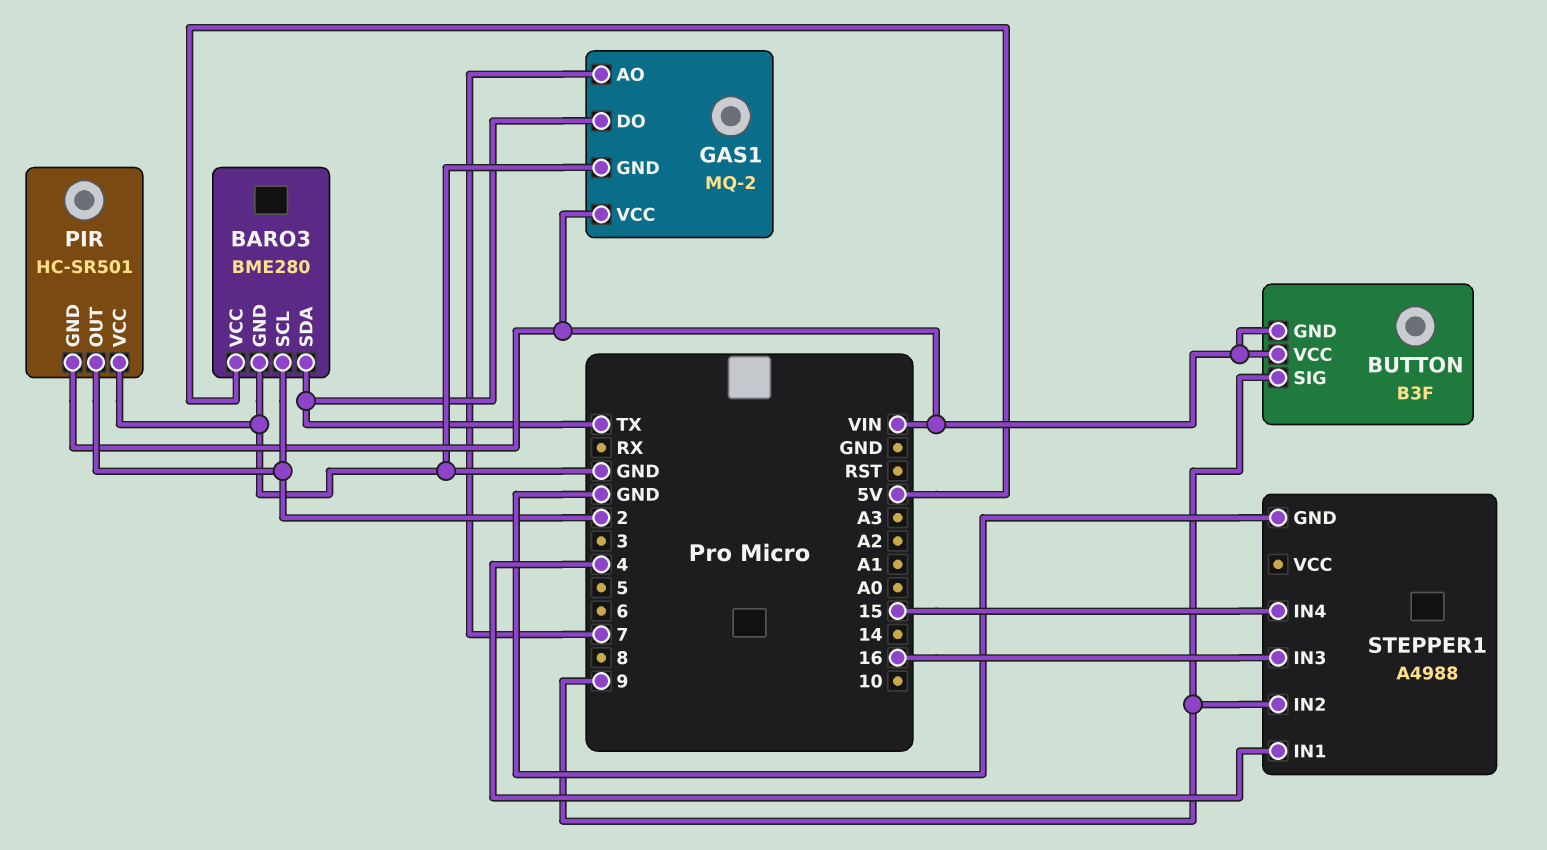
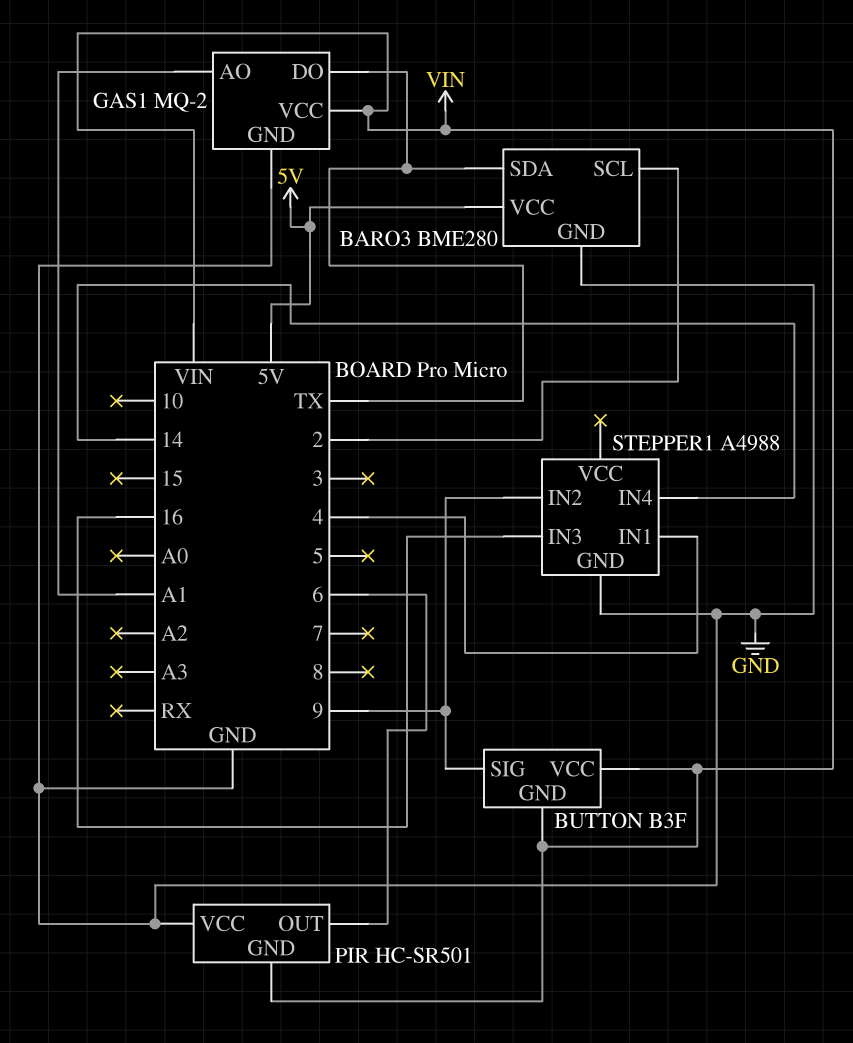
GAS1 pin AO: 7 -> A1
PIR pin OUT: 2 -> 6
STEPPER1 pin IN4: 15 -> 14

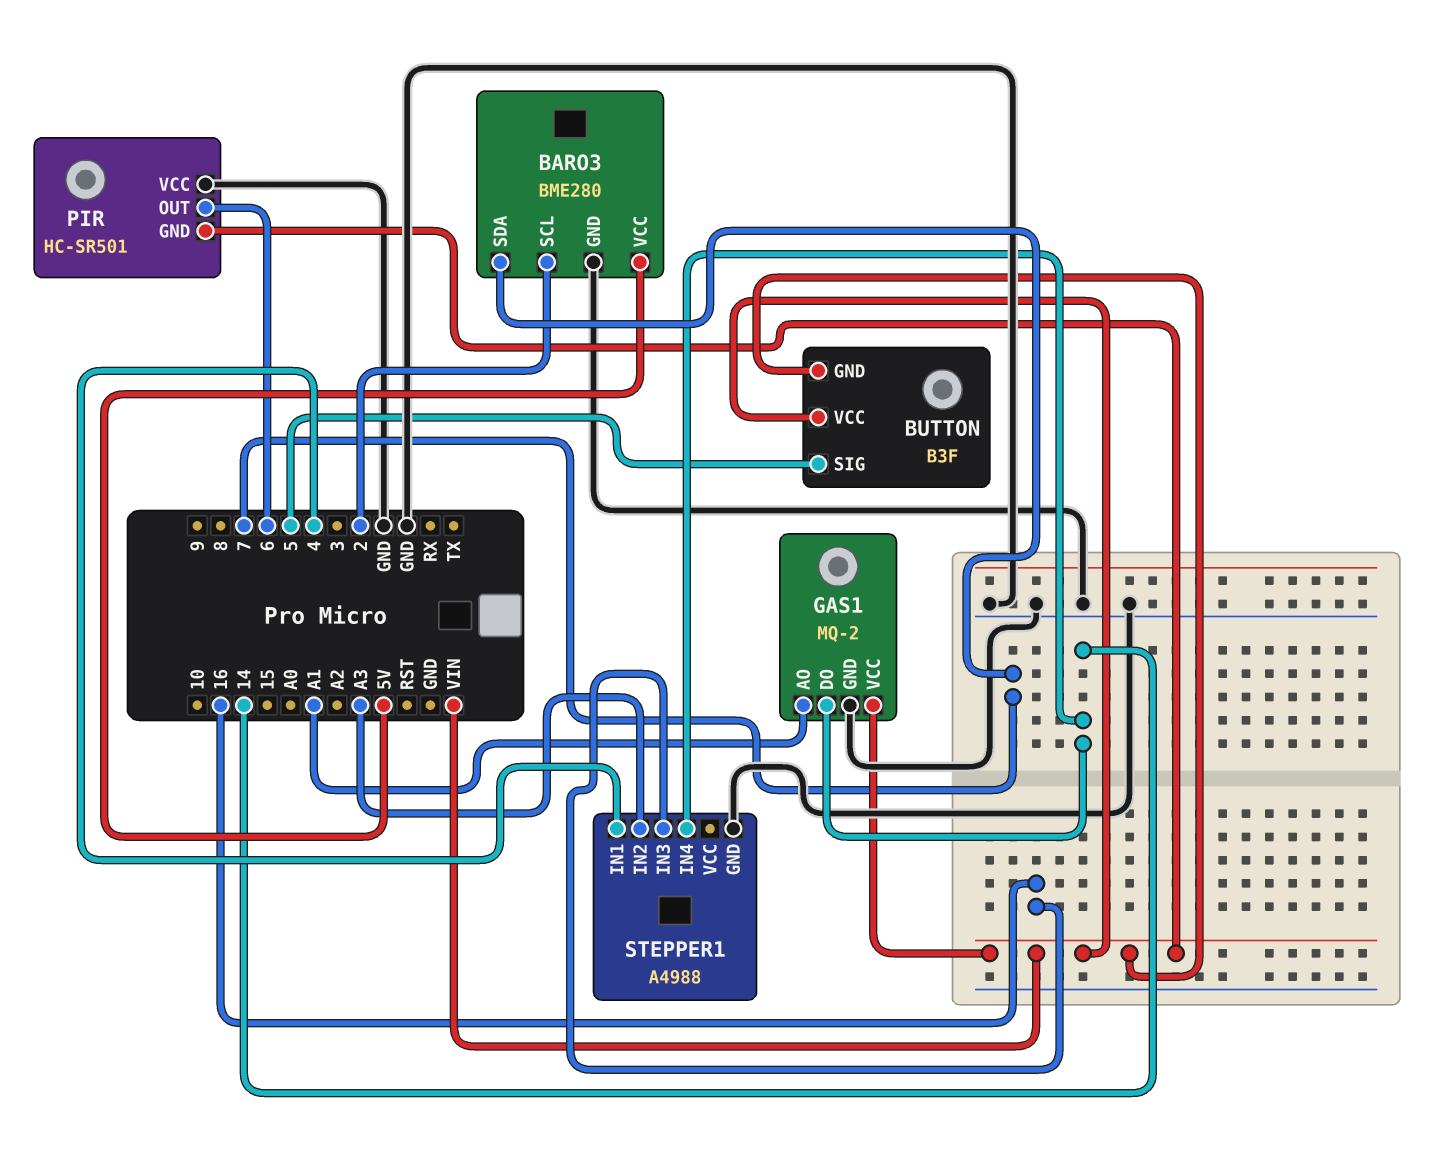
BARO3 pin SDA: TX -> 7
BUTTON pin SIG: 9 -> 5
GAS1 pin DO: TX -> 14
STEPPER1 pin IN2: 9 -> A3

